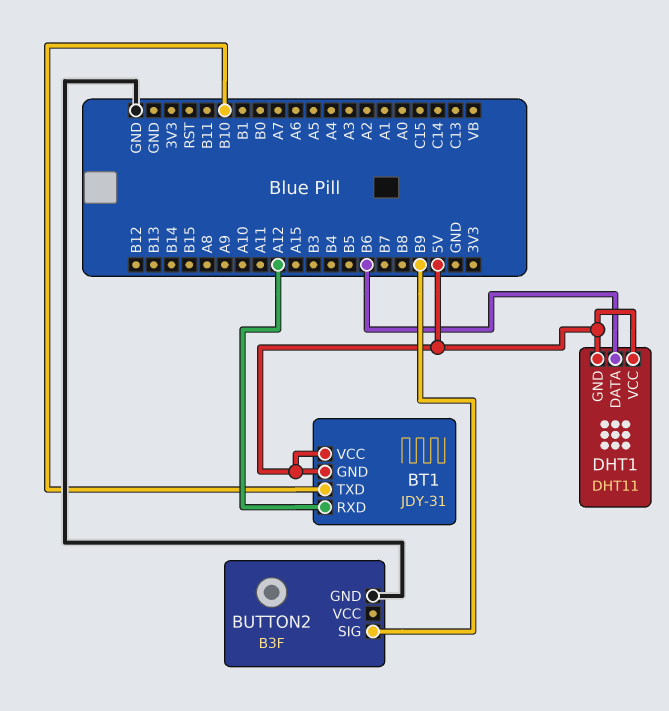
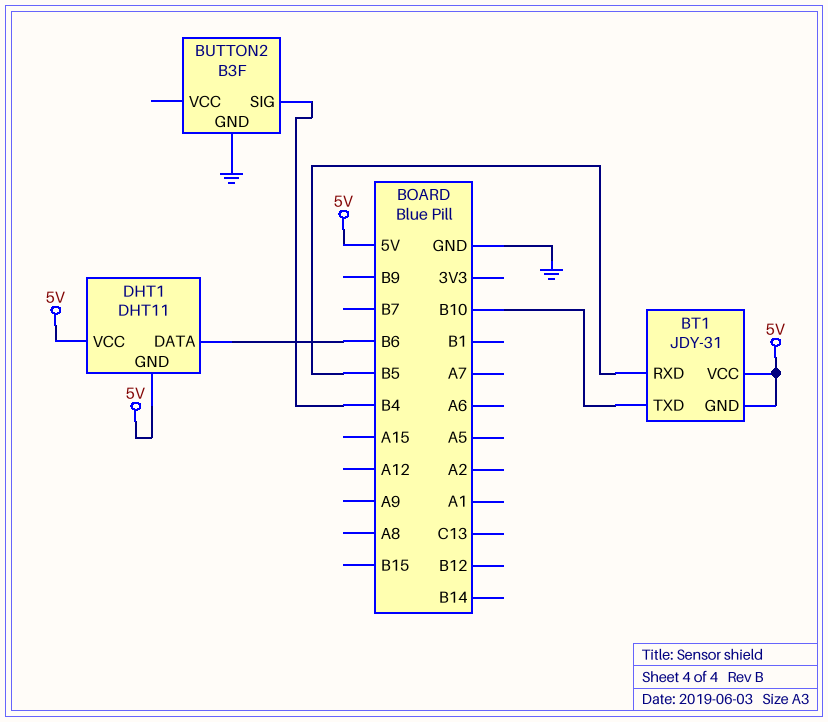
BT1 pin RXD: A12 -> B5
BUTTON2 pin SIG: B9 -> B4

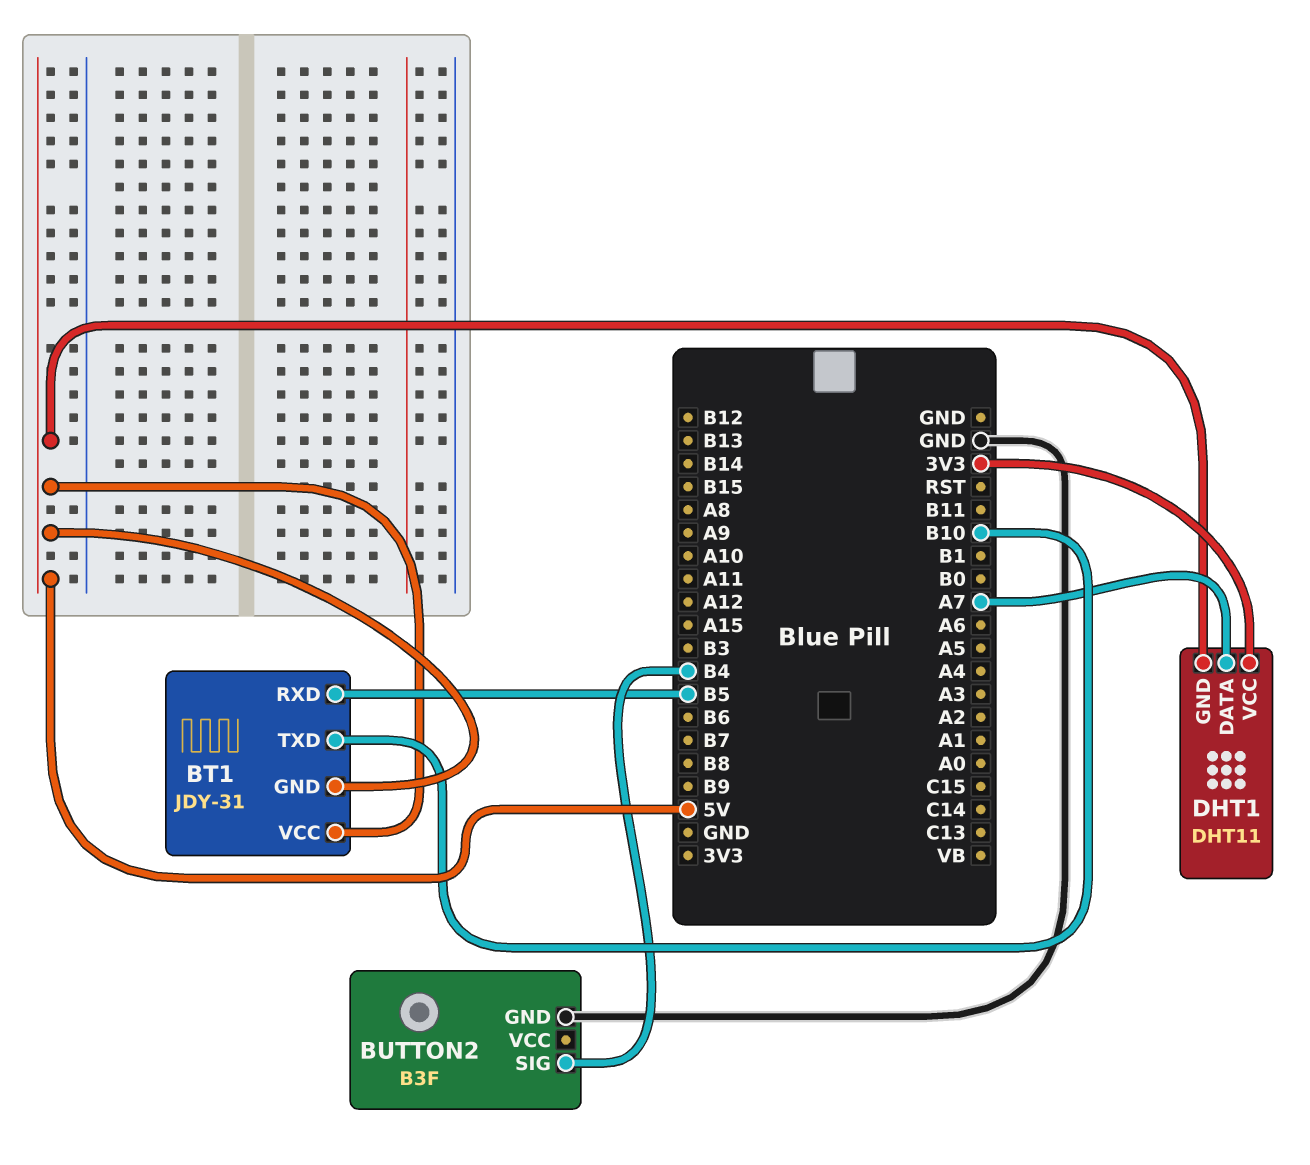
DHT1 pin DATA: B6 -> A7
DHT1 pin VCC: 5V -> 3V3

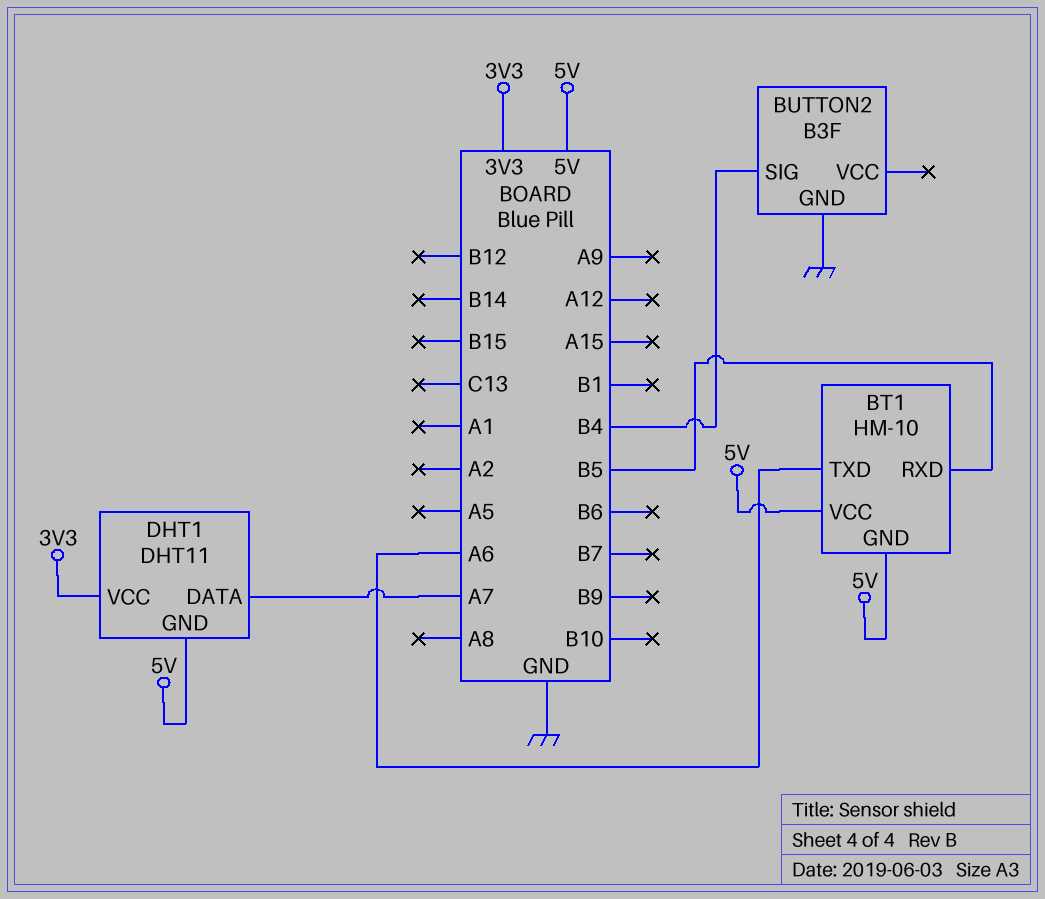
BT1: JDY-31 -> HM-10
BT1 pin TXD: B10 -> A6

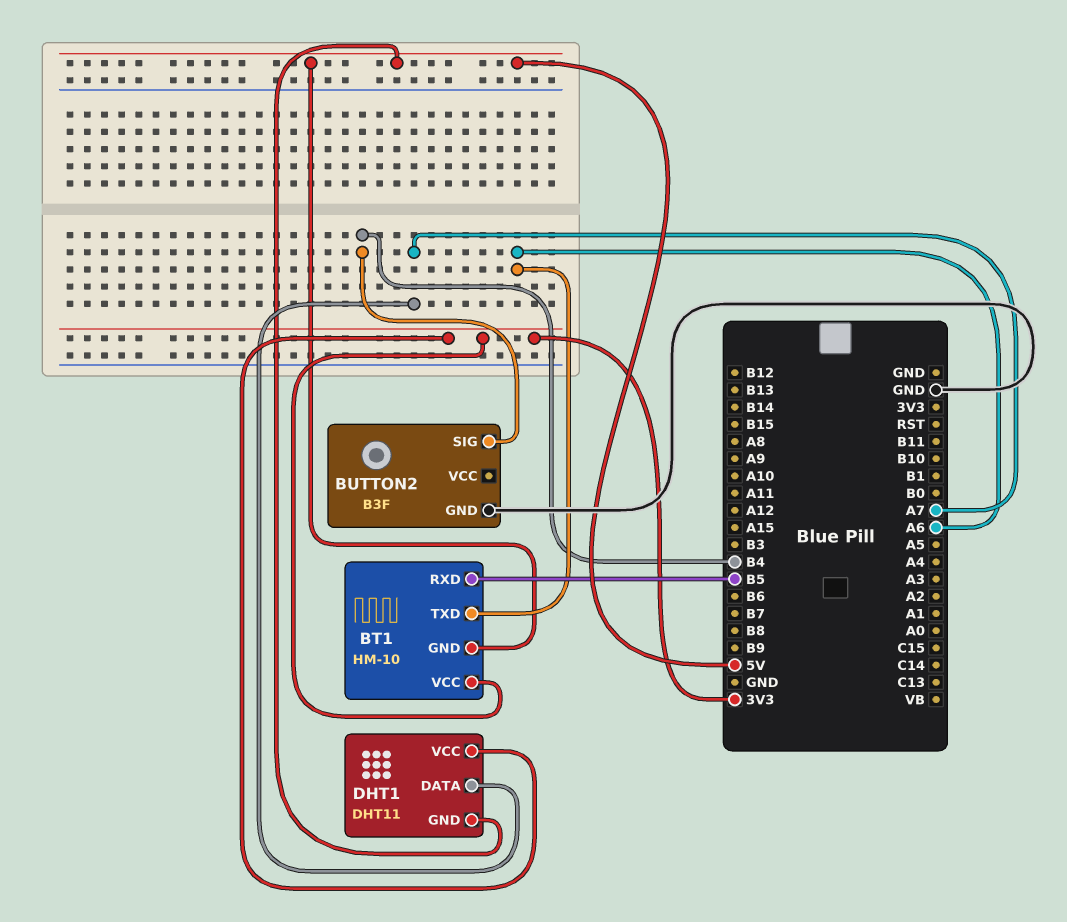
BT1 pin VCC: 5V -> 3V3

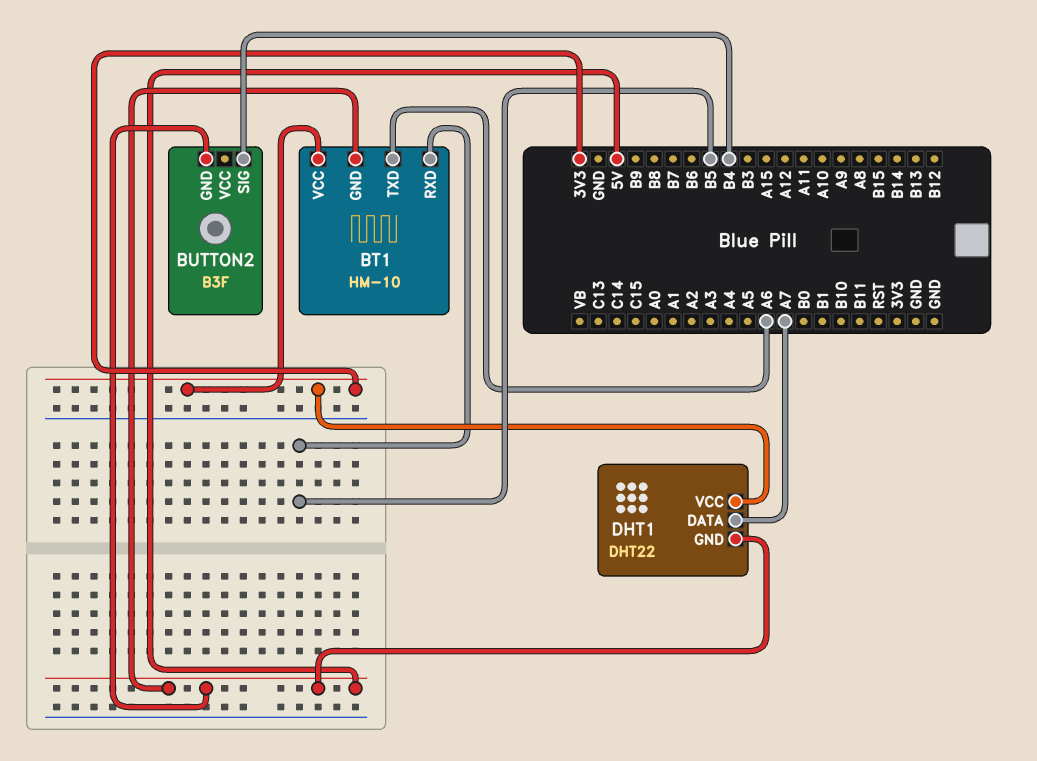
BUTTON2 pin GND: GND -> 5V
DHT1: DHT11 -> DHT22

